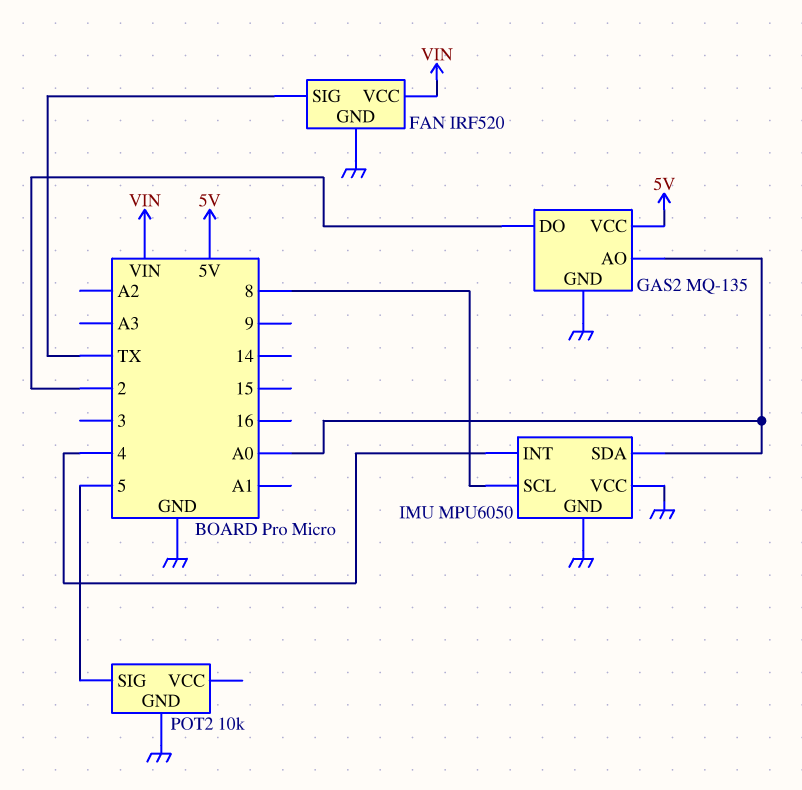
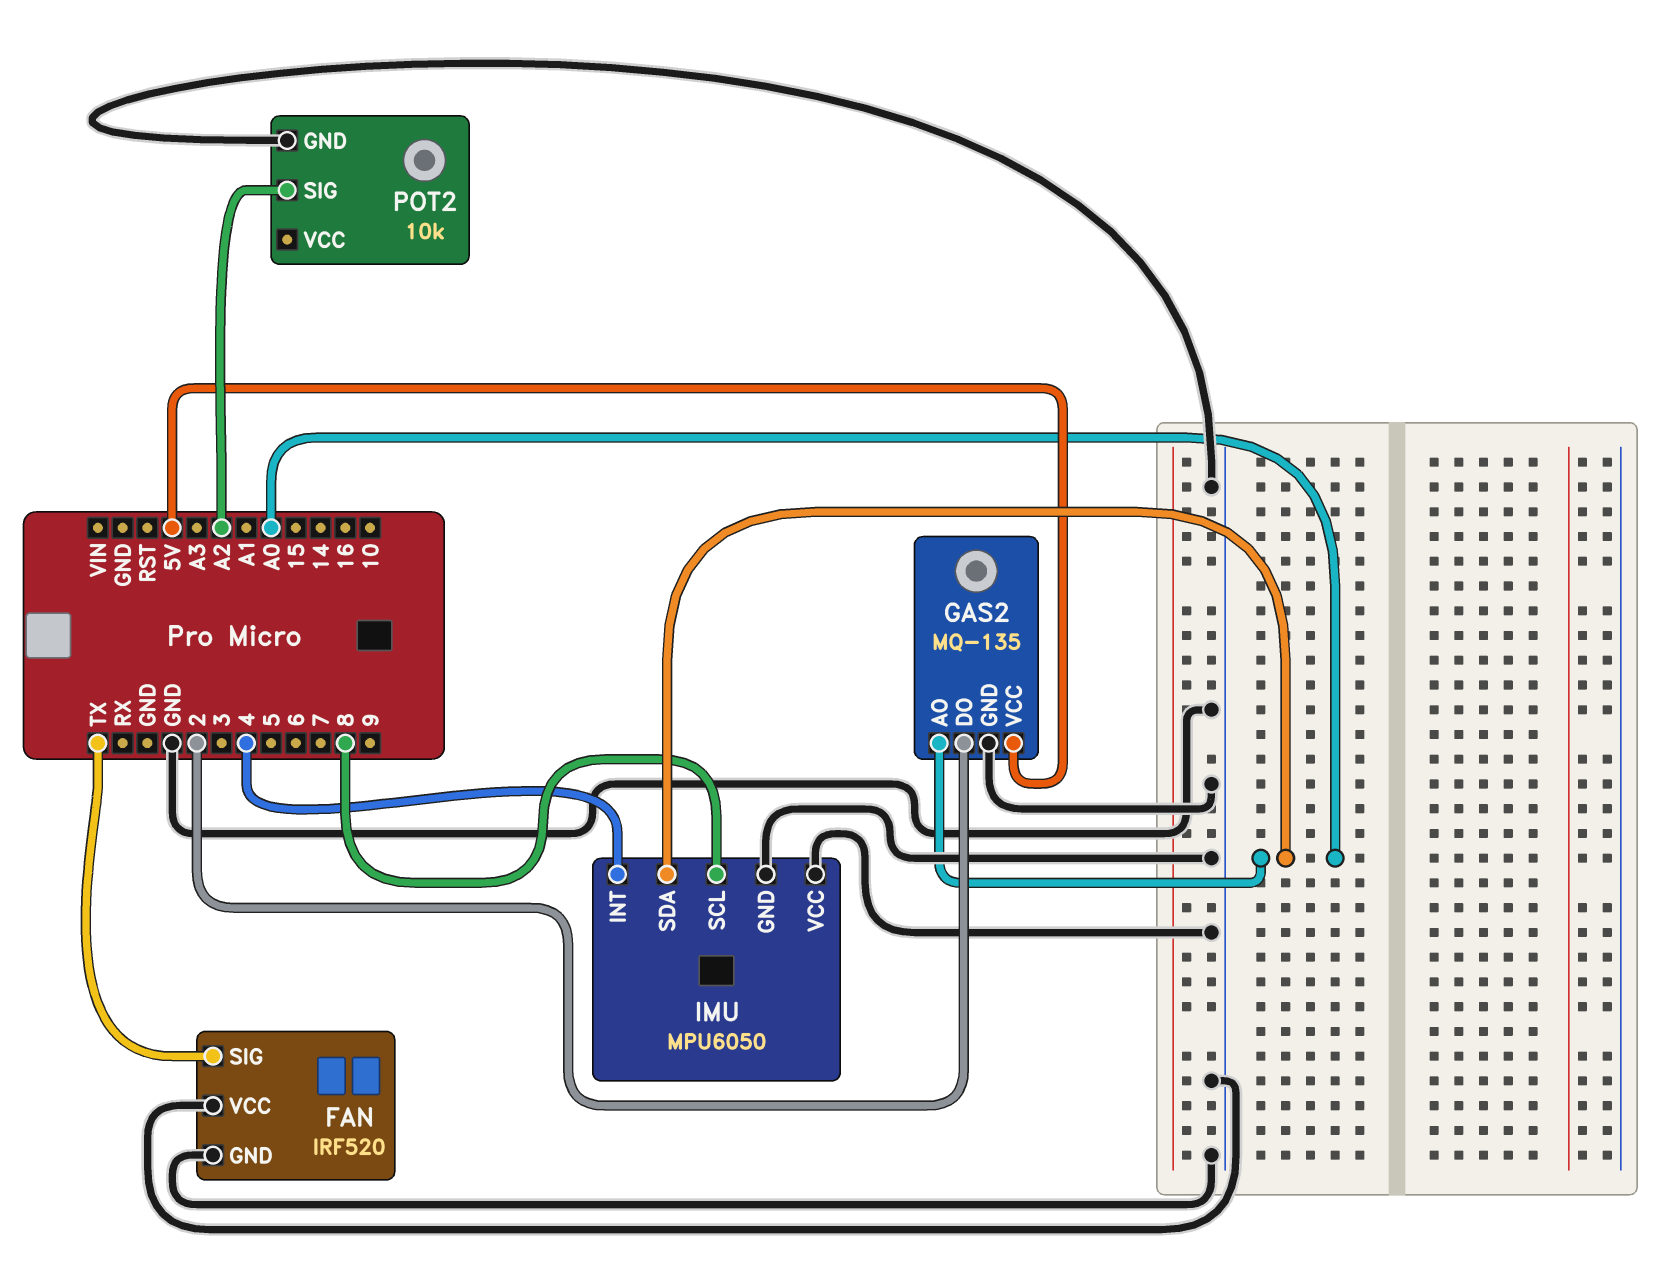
FAN pin VCC: VIN -> GND
POT2 pin SIG: 5 -> A2

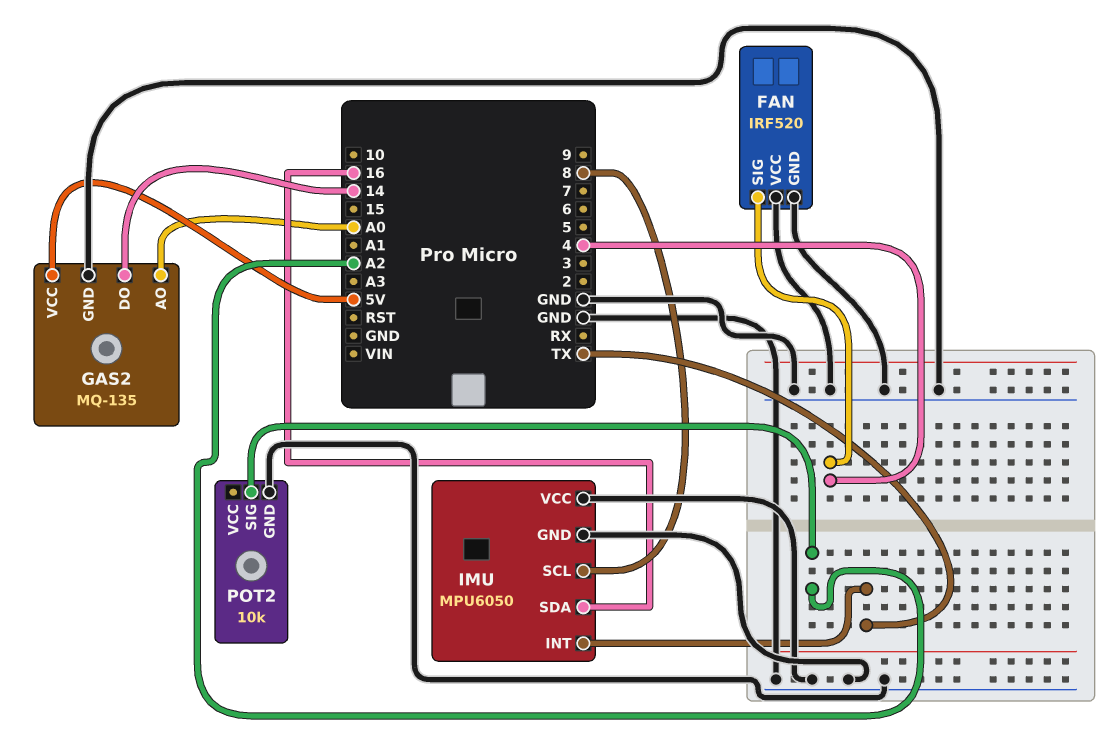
FAN pin SIG: TX -> 4
GAS2 pin DO: 2 -> 14
IMU pin INT: 4 -> TX
IMU pin SDA: A0 -> 16

